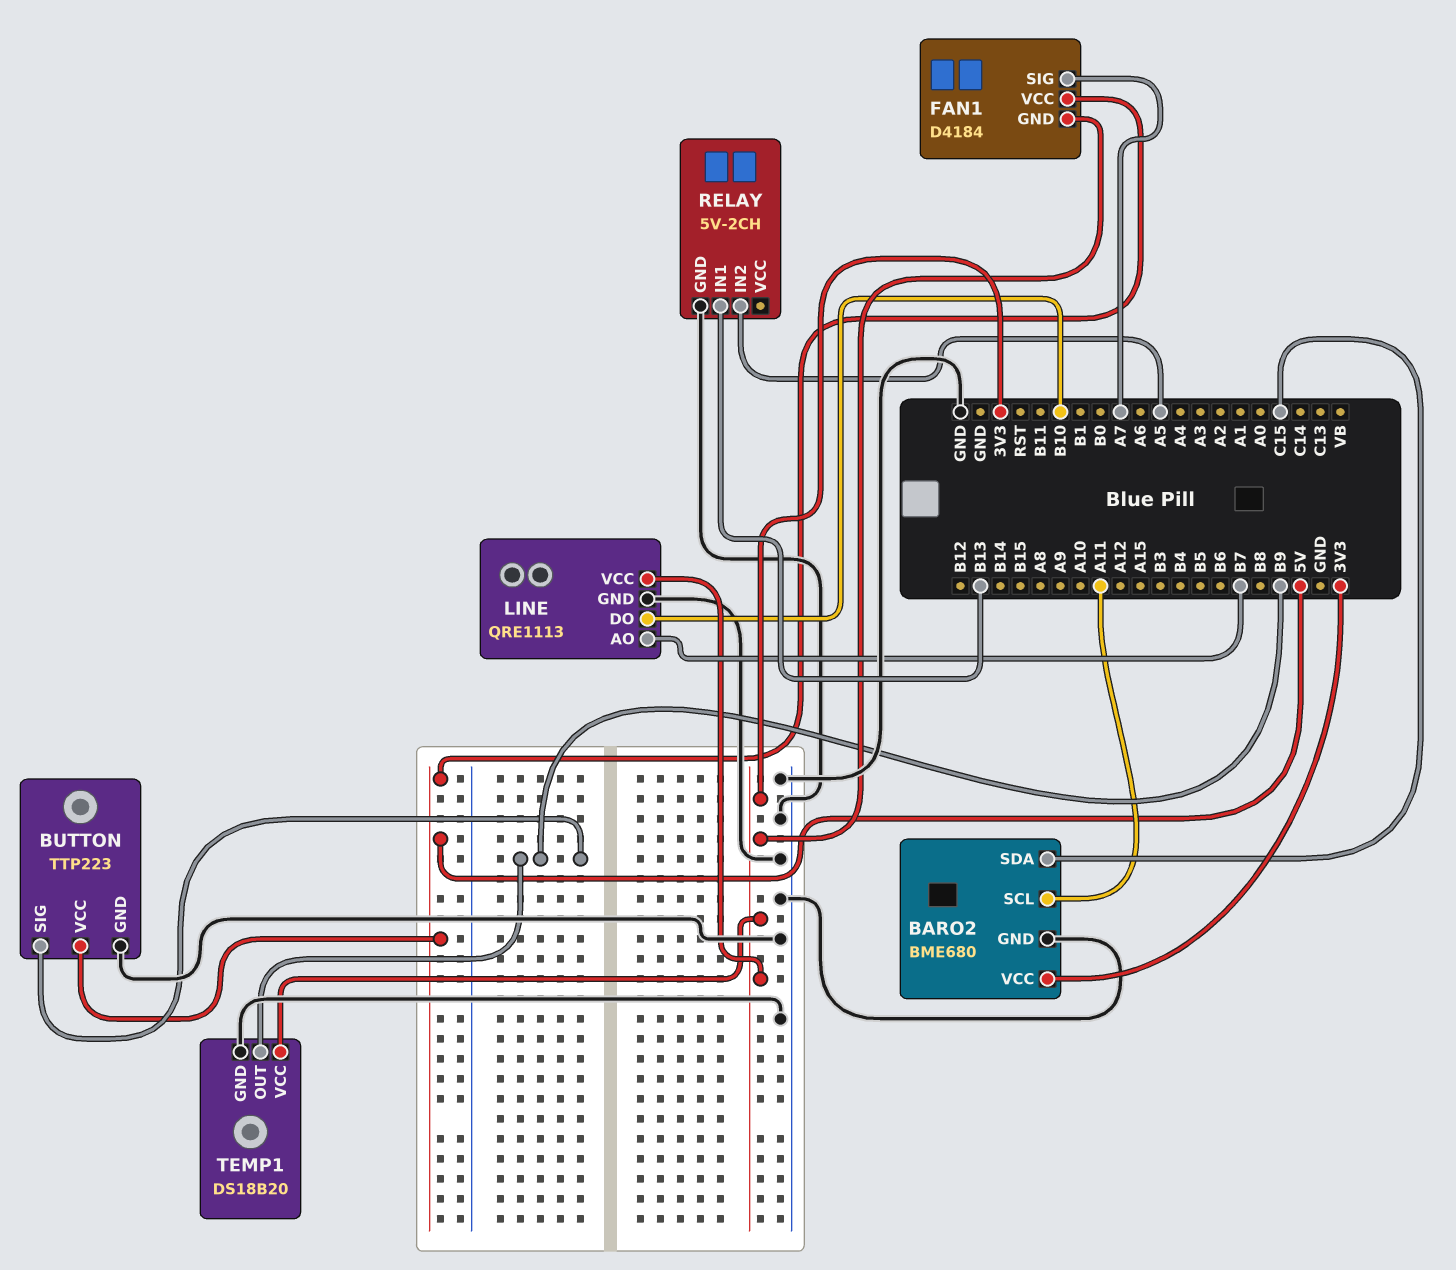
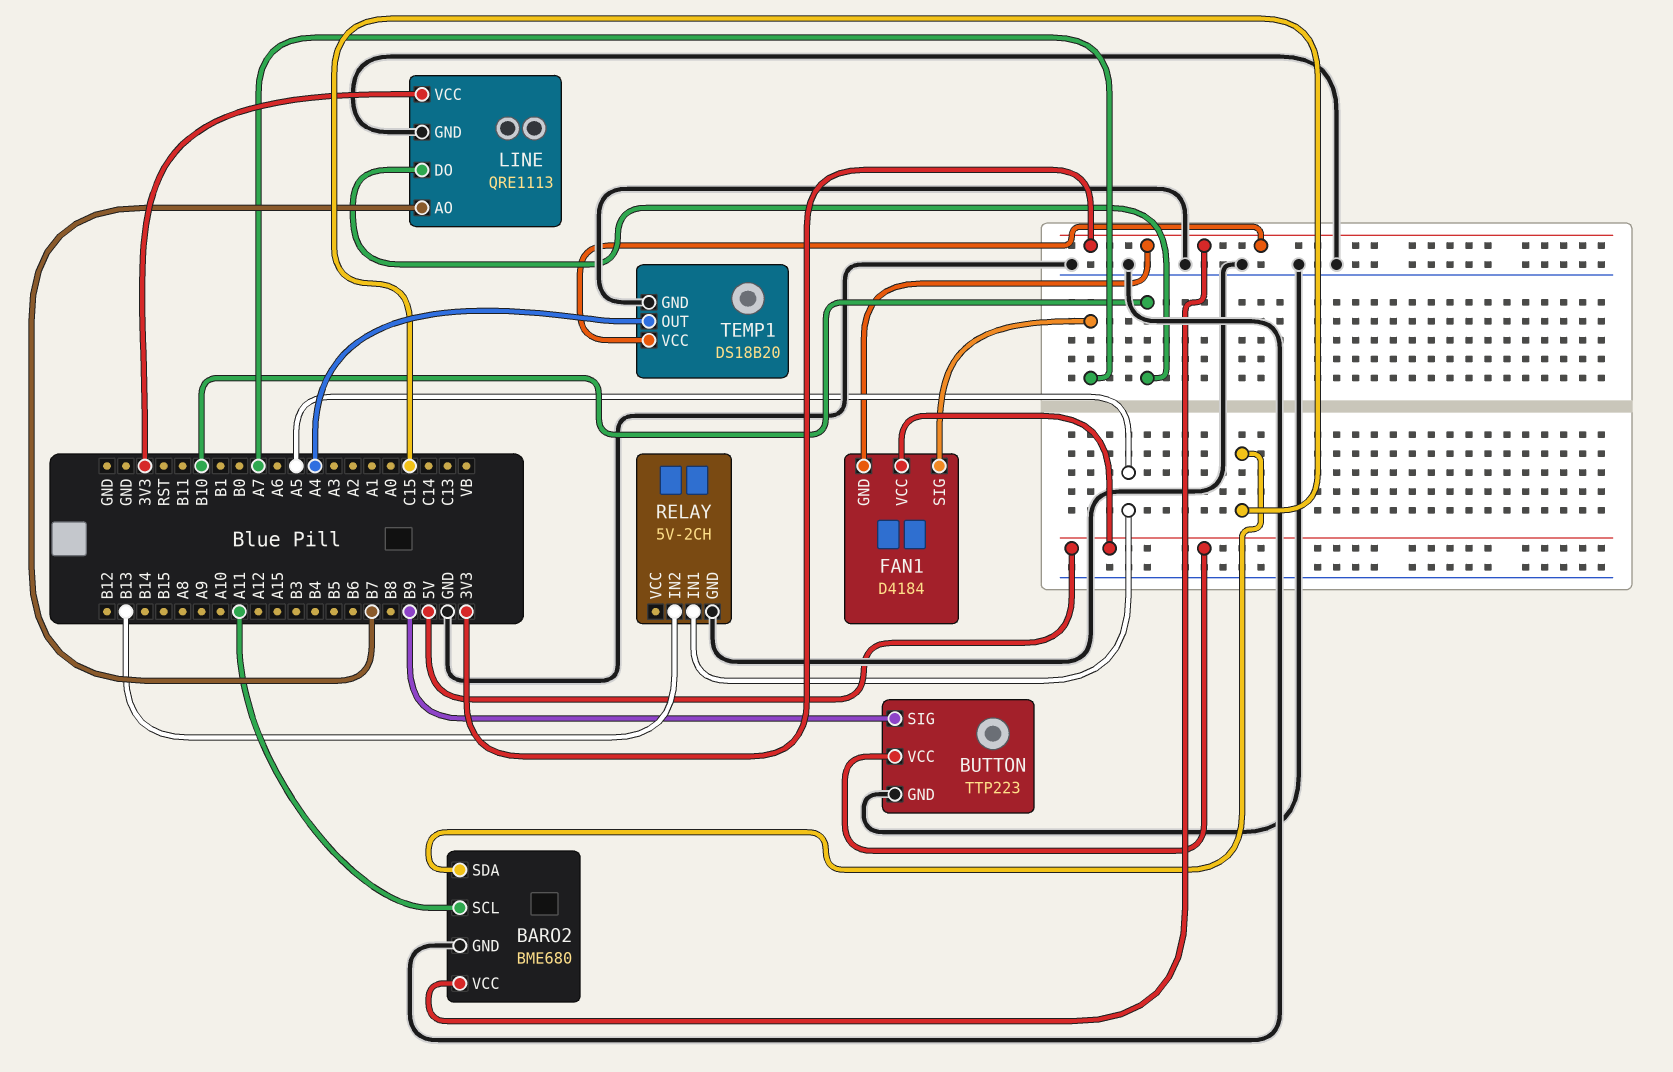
RELAY pin IN1: B13 -> A5
RELAY pin IN2: A5 -> B13
TEMP1 pin OUT: B9 -> A4

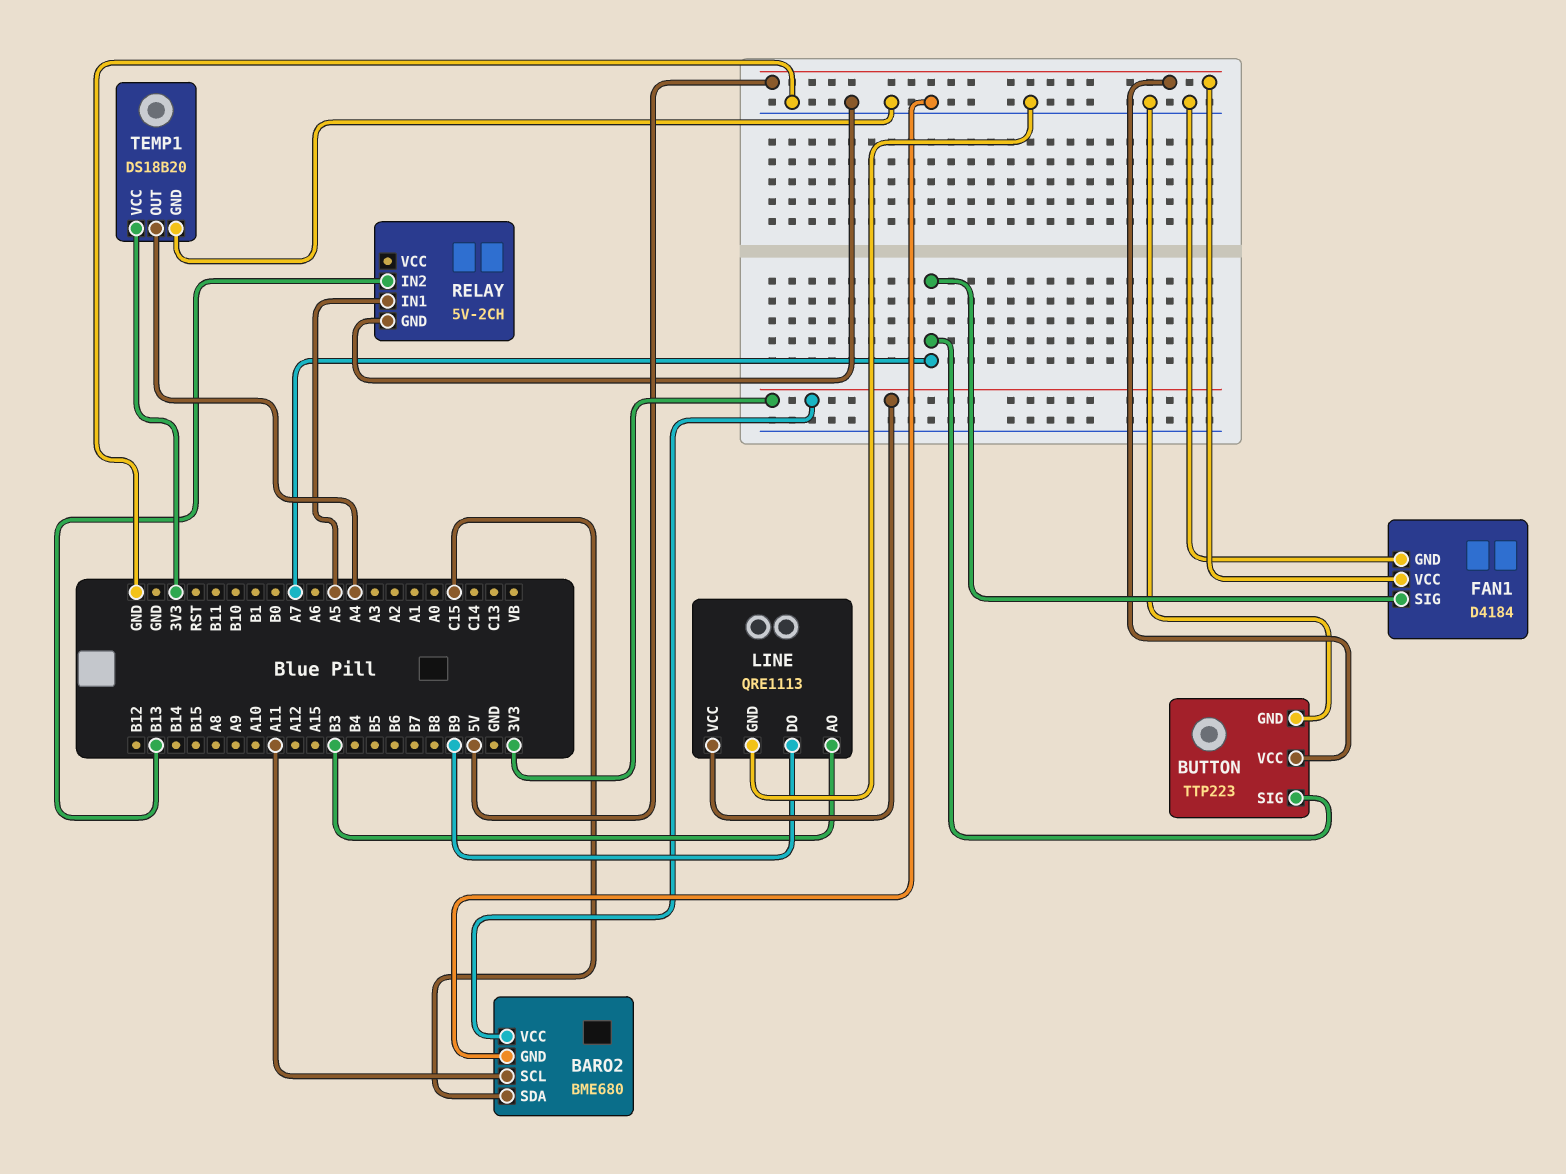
BUTTON pin SIG: B9 -> A7
FAN1 pin GND: 3V3 -> GND
LINE pin AO: B7 -> B3
LINE pin DO: B10 -> B9

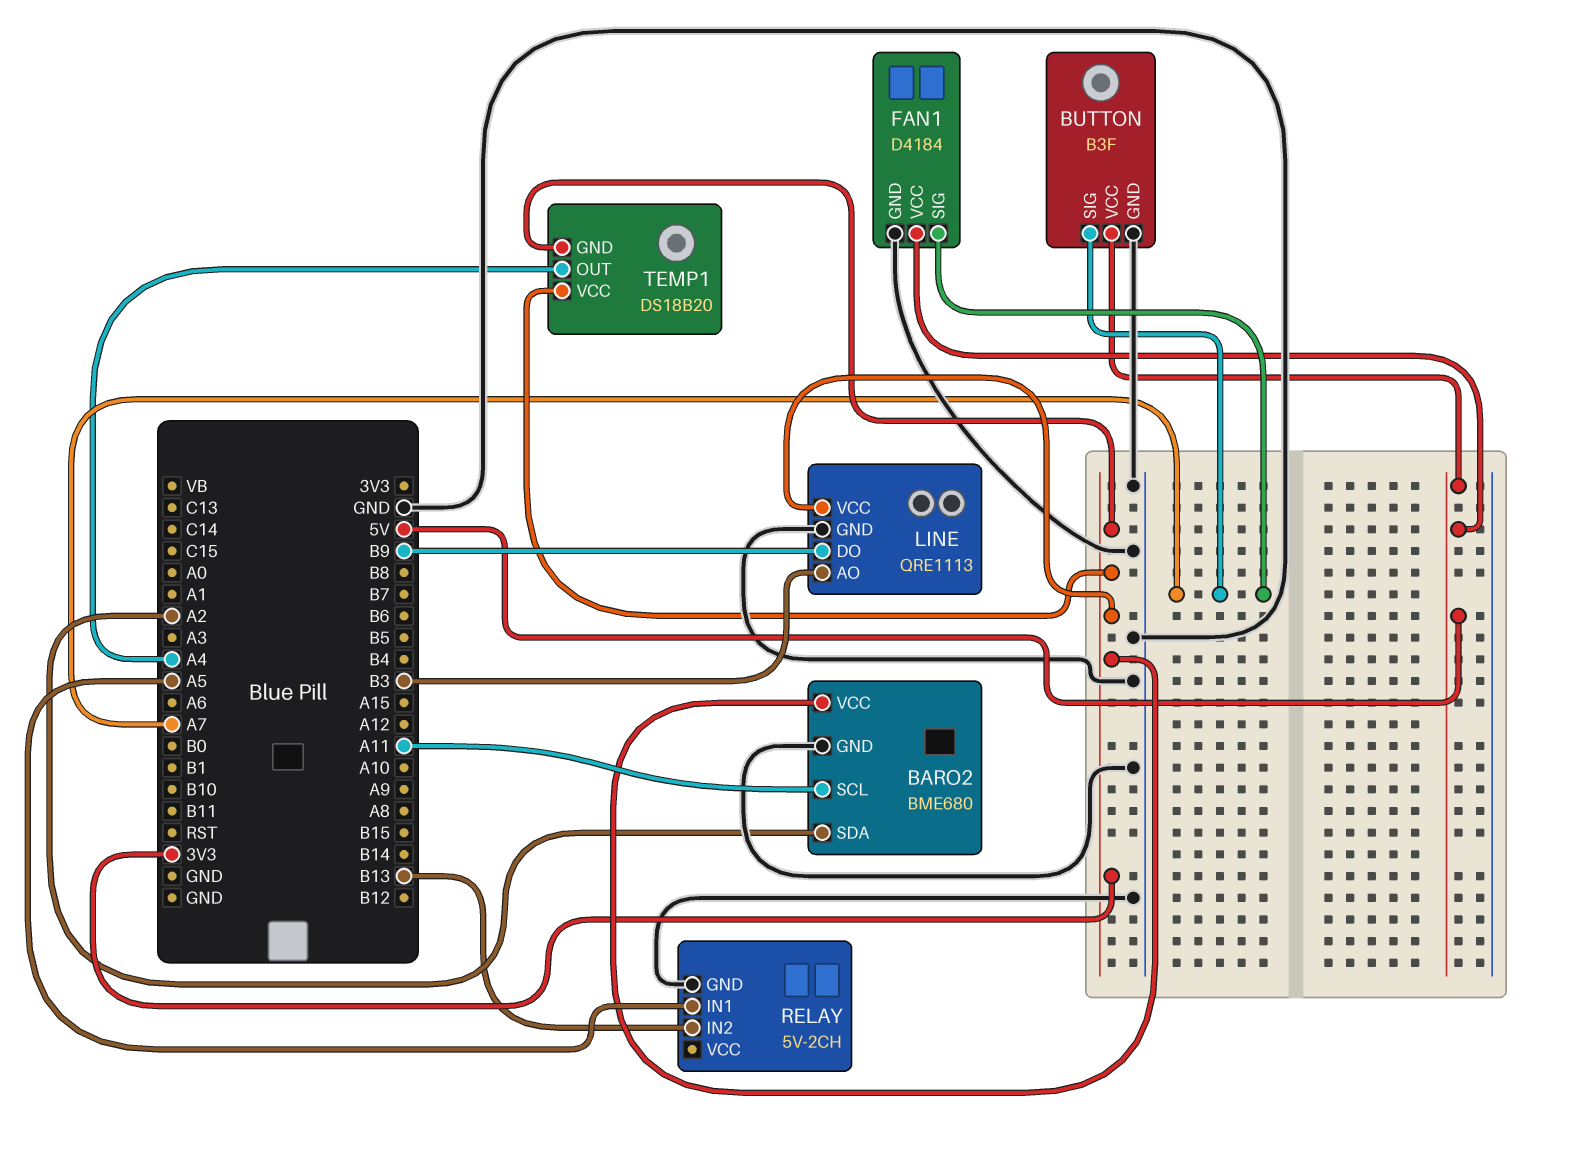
BARO2 pin SDA: C15 -> A2
BUTTON: TTP223 -> B3F
TEMP1 pin GND: GND -> 3V3

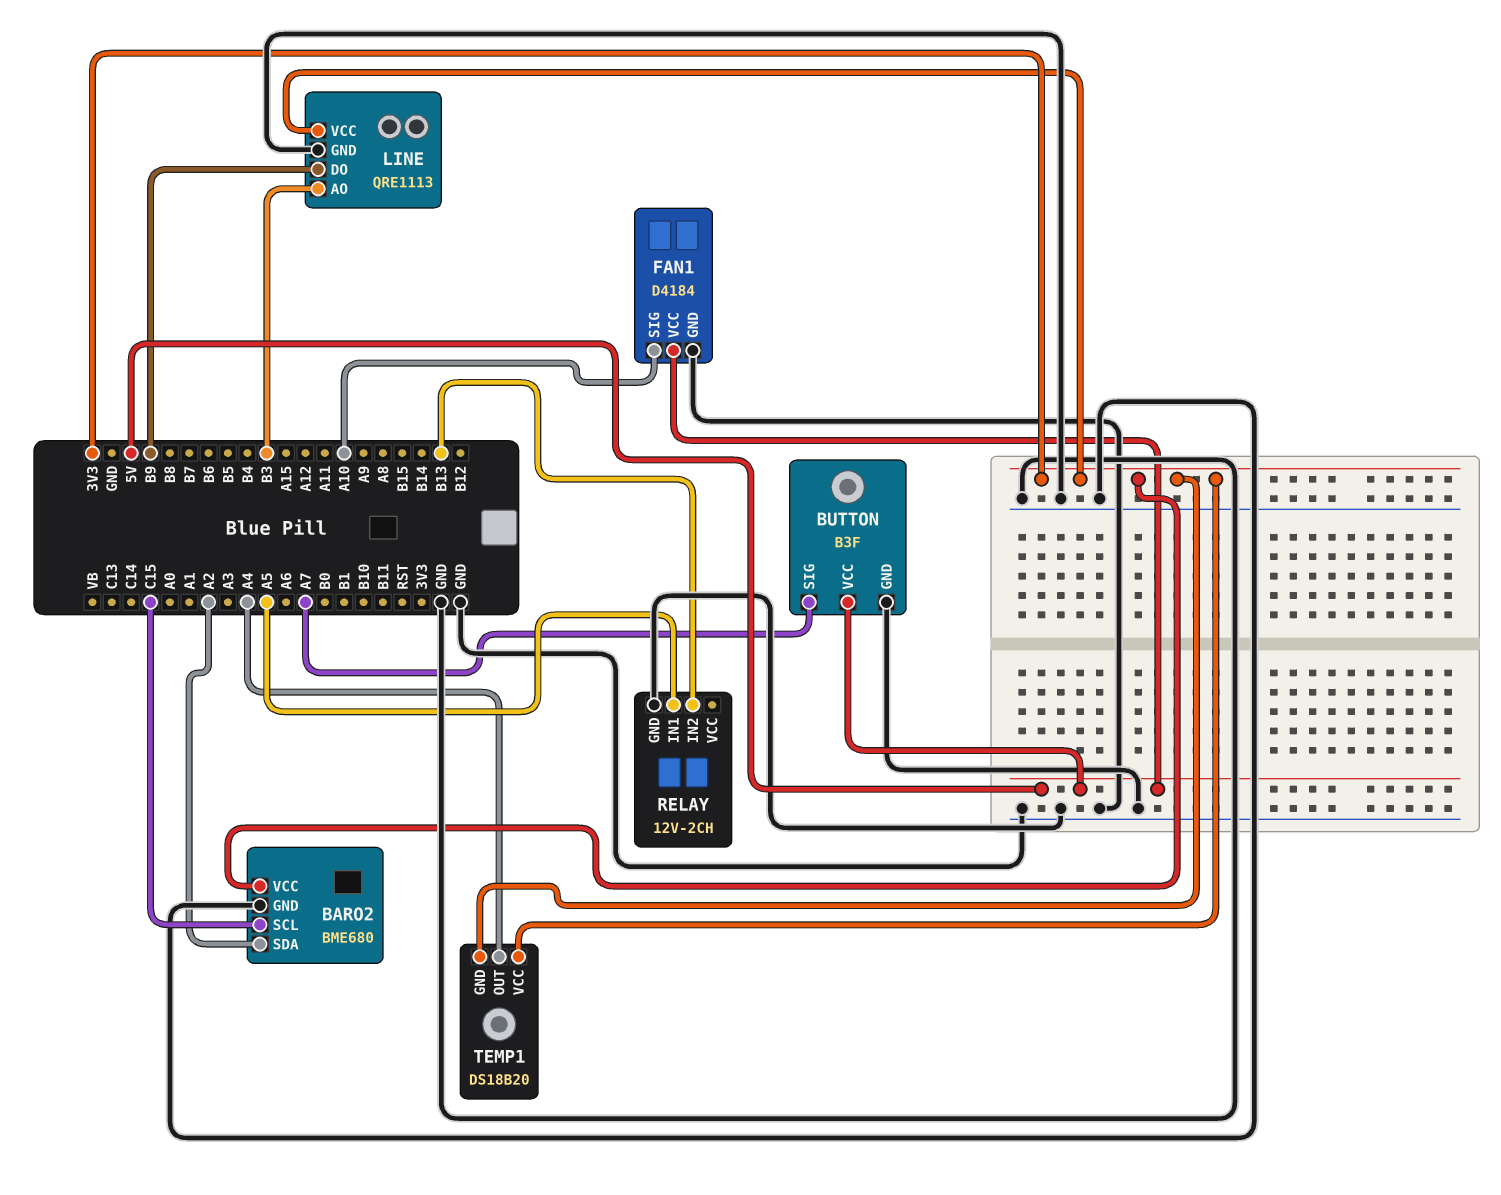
BARO2 pin SCL: A11 -> C15
FAN1 pin SIG: A7 -> A10
RELAY: 5V-2CH -> 12V-2CH

